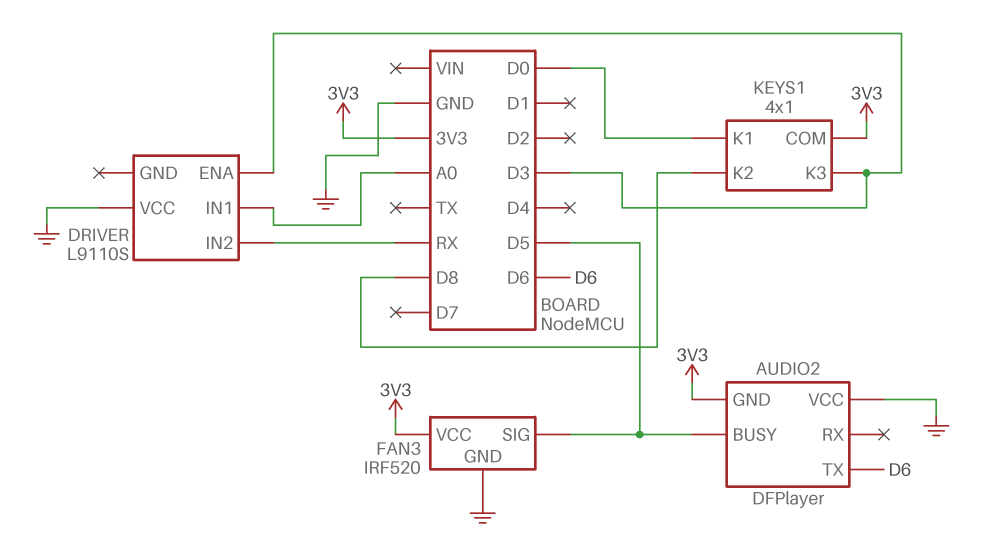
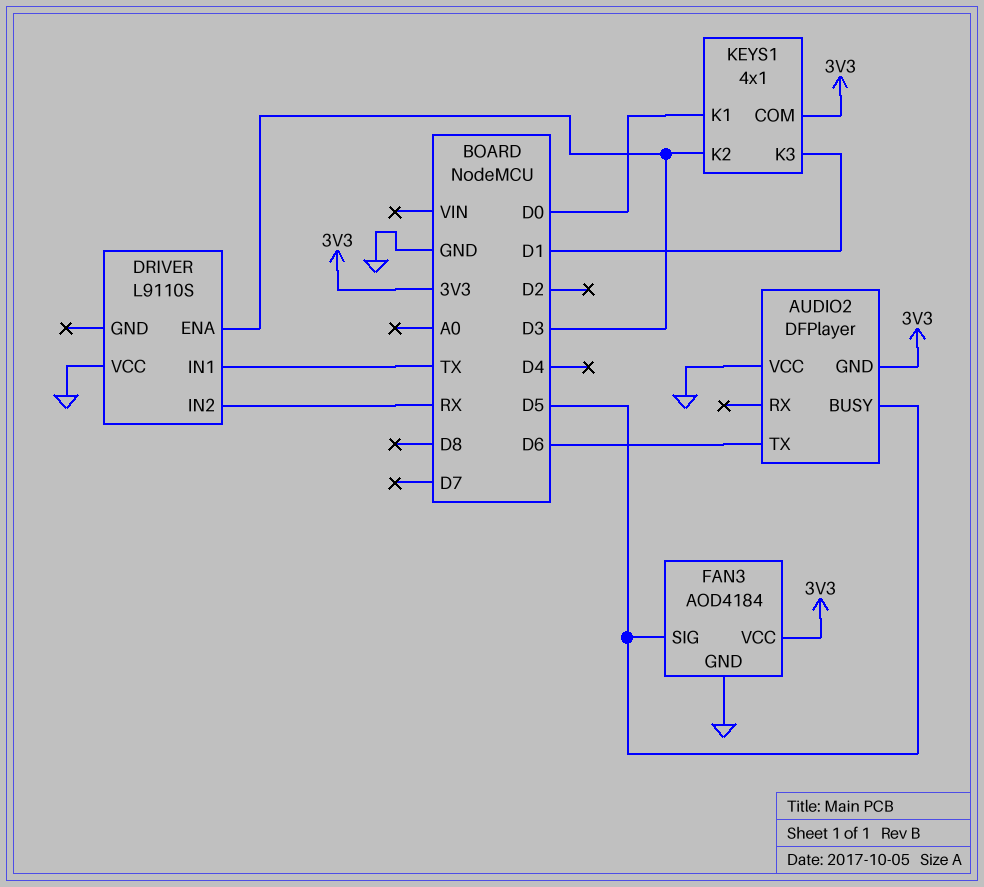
DRIVER pin IN1: A0 -> TX
FAN3: IRF520 -> AOD4184
KEYS1 pin K2: D8 -> D3
KEYS1 pin K3: D3 -> D1

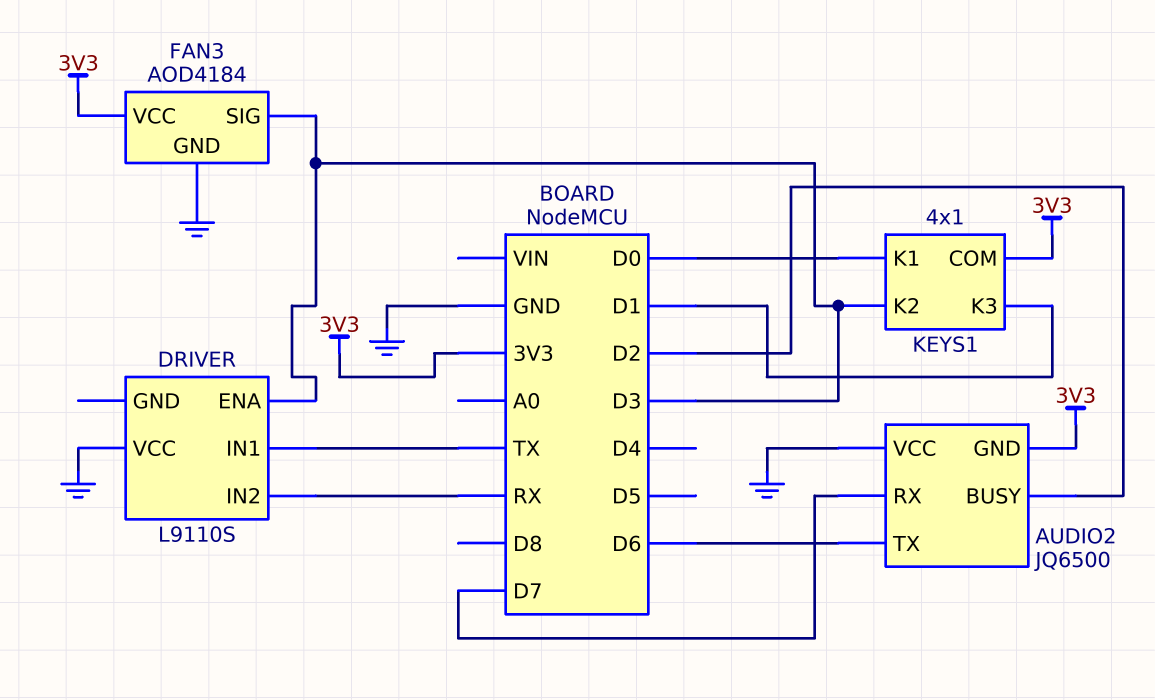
AUDIO2: DFPlayer -> JQ6500
AUDIO2 pin BUSY: D5 -> D2
AUDIO2 pin RX: none -> D7
FAN3 pin SIG: D5 -> D3

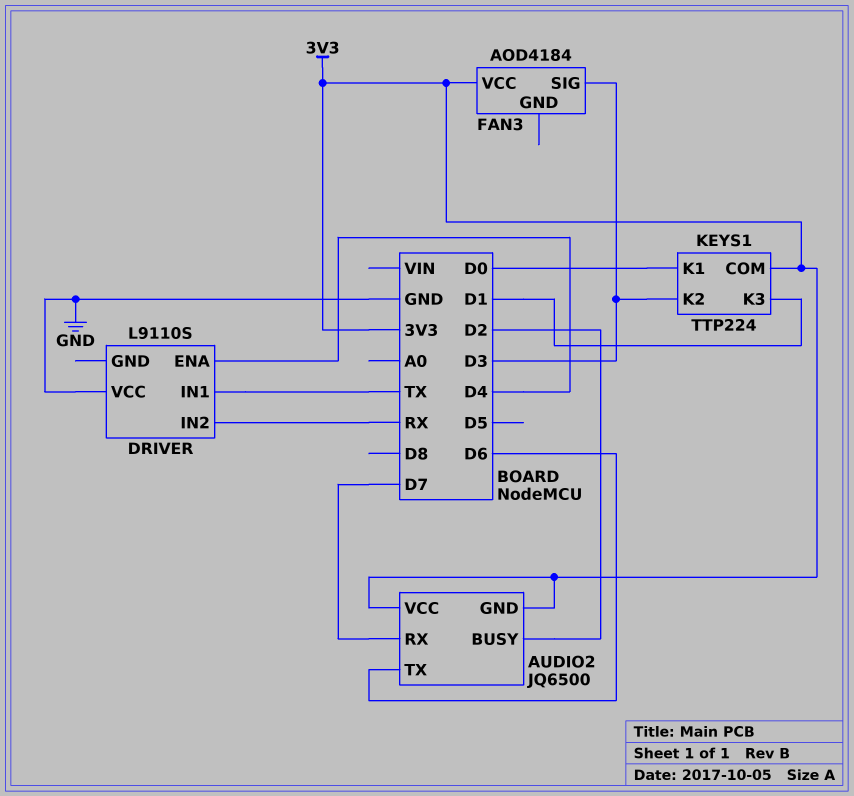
AUDIO2 pin VCC: GND -> 3V3
DRIVER pin ENA: D3 -> D4
FAN3 pin GND: GND -> none
KEYS1: 4x1 -> TTP224

